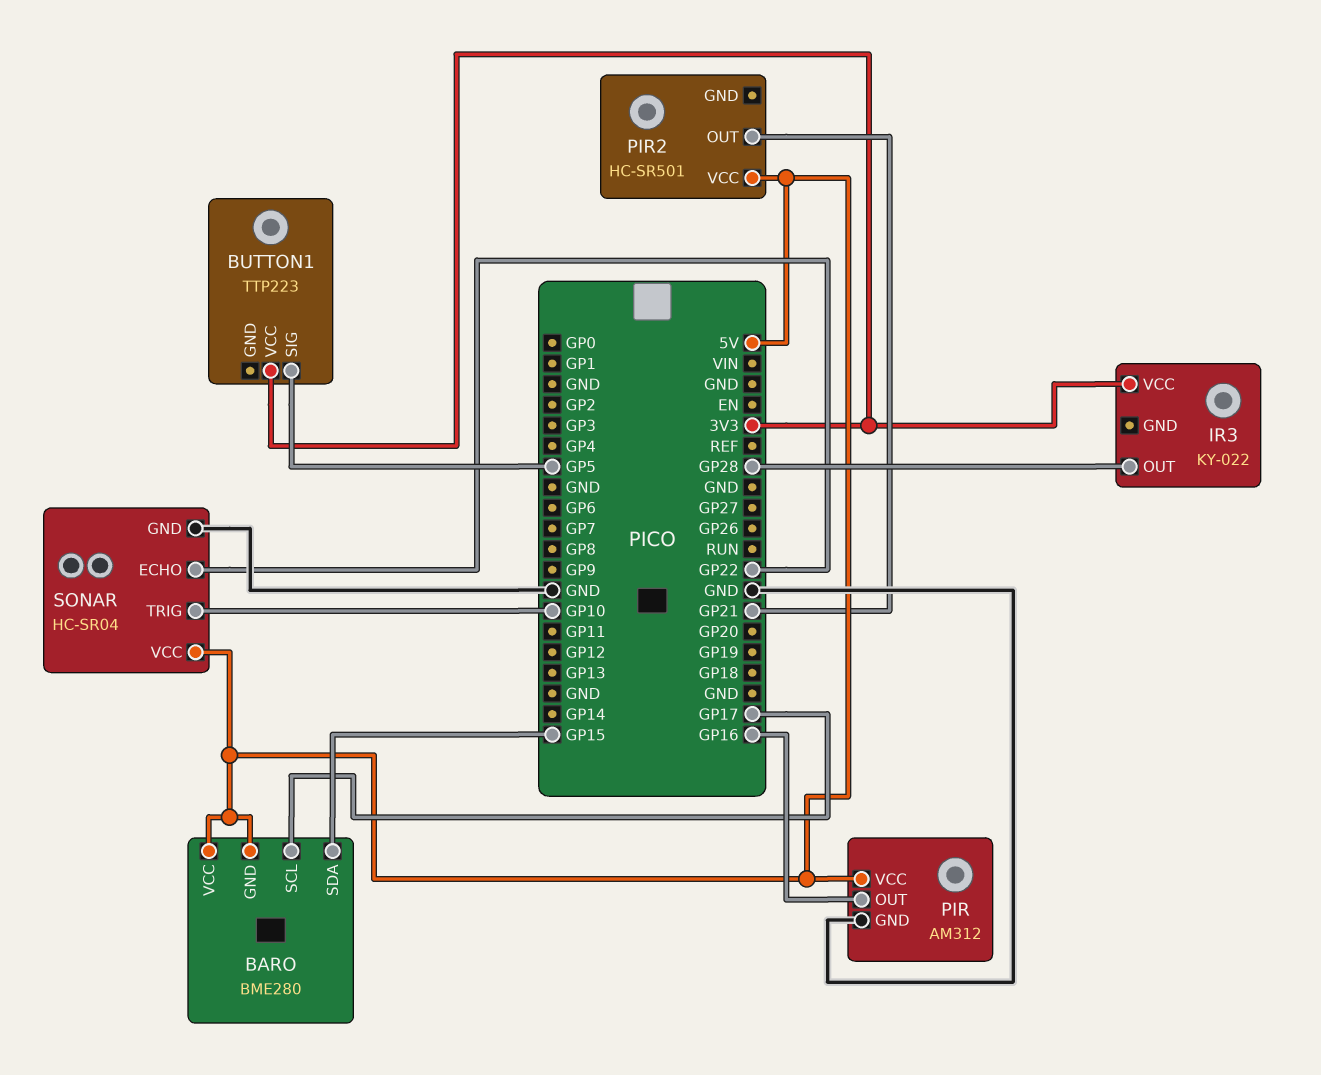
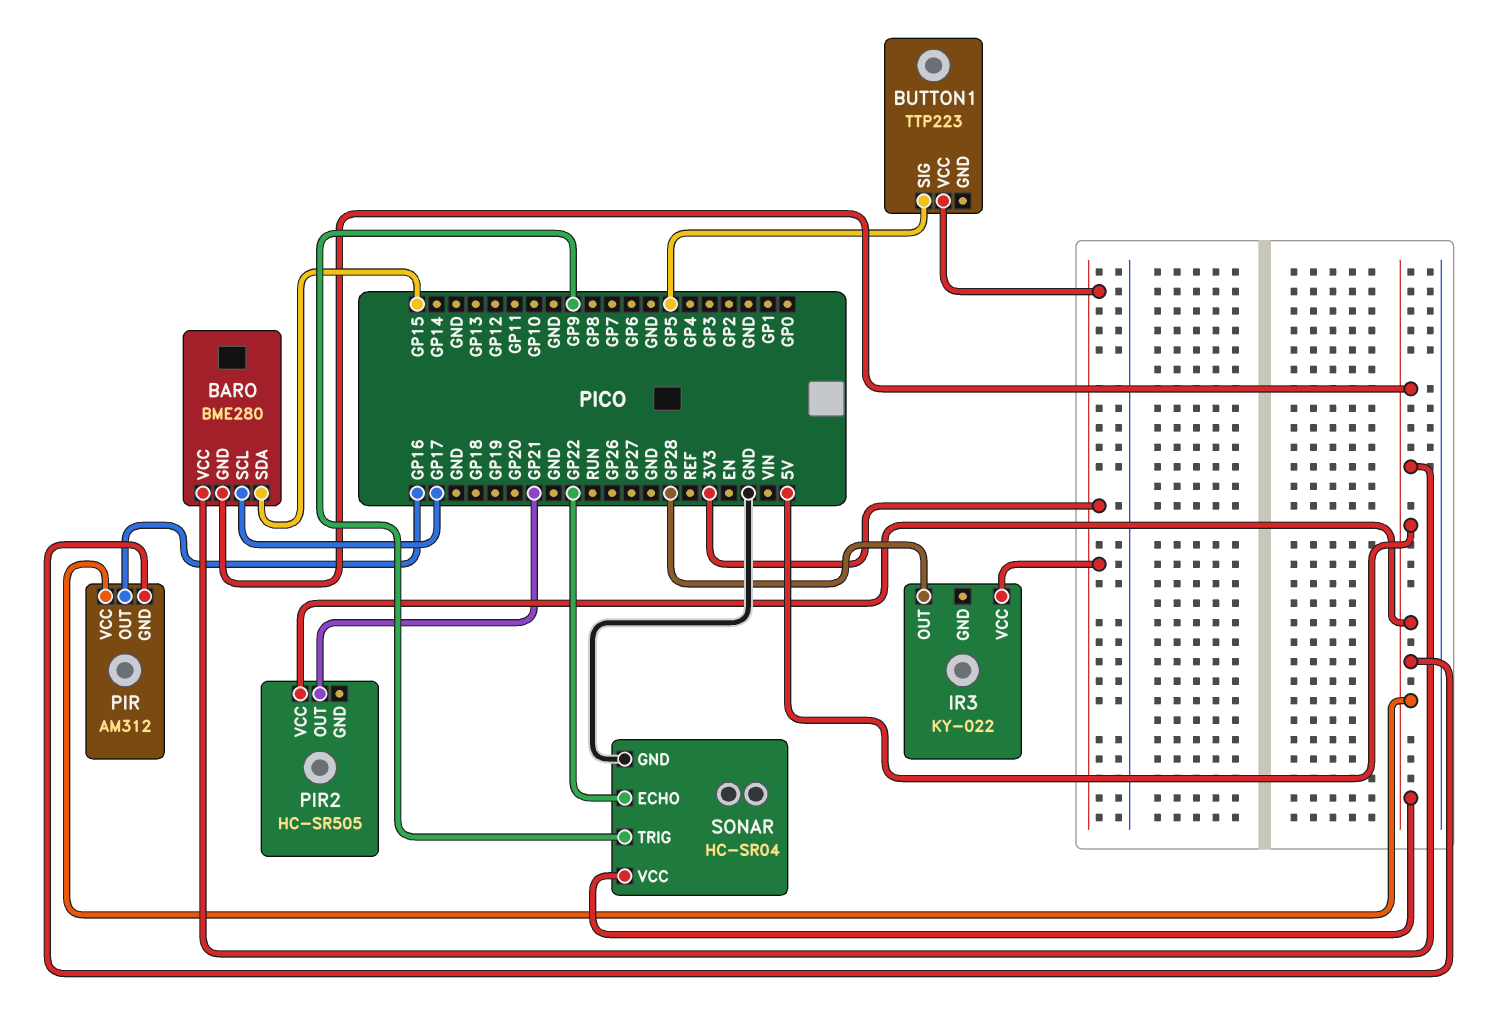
PIR pin GND: GND -> 5V
PIR2: HC-SR501 -> HC-SR505
SONAR pin TRIG: GP10 -> GP9

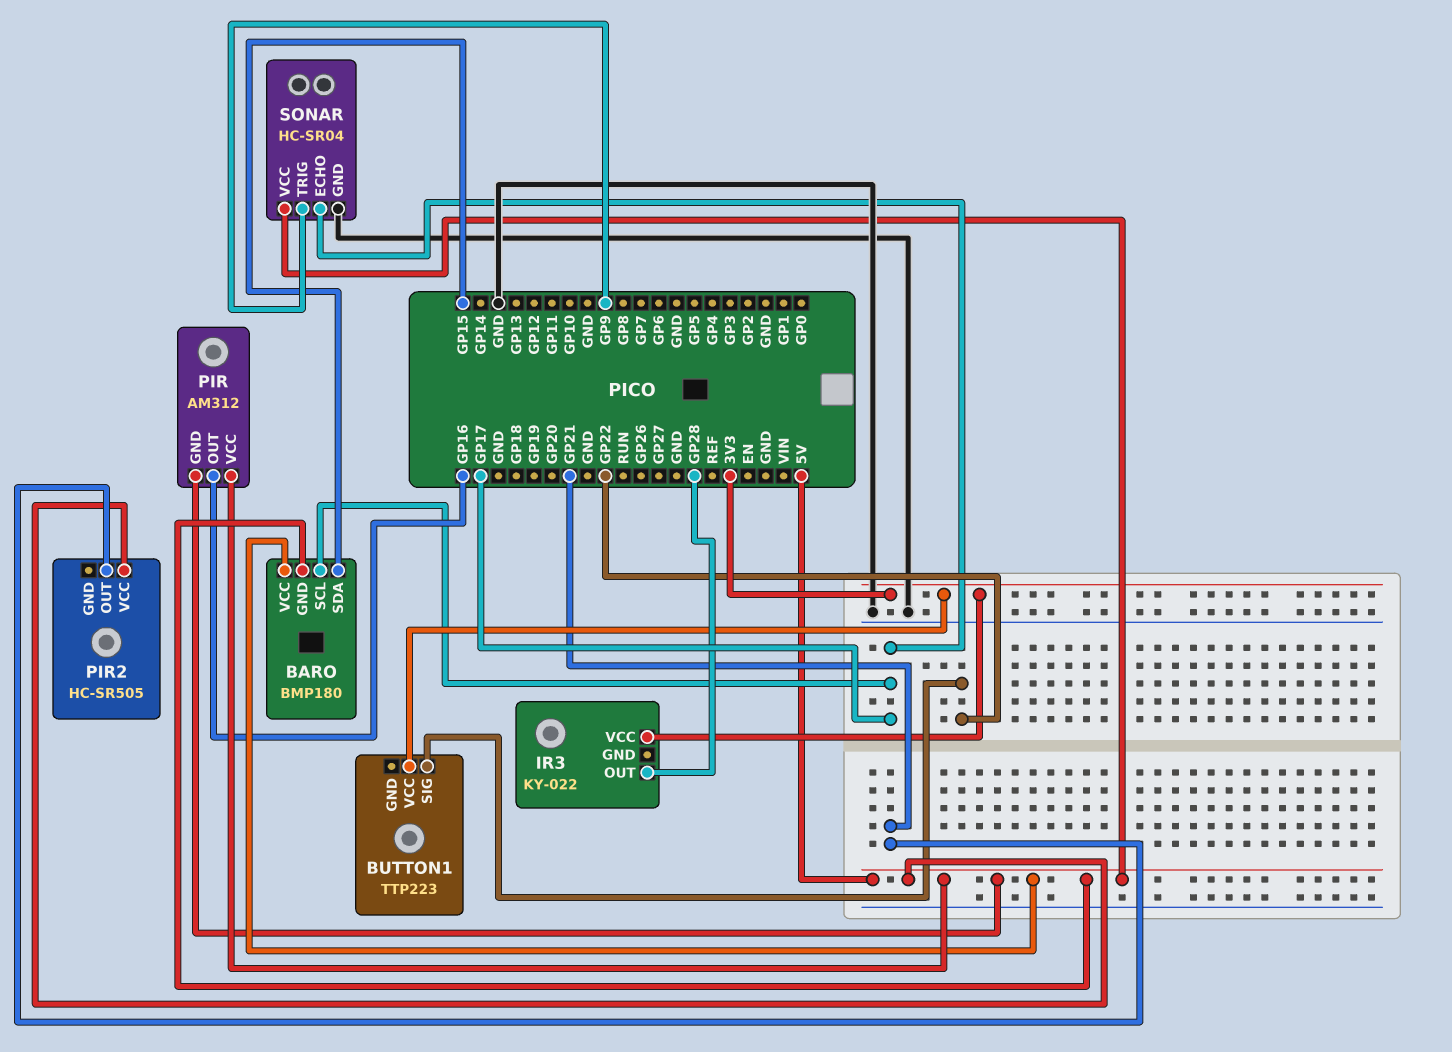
BARO: BME280 -> BMP180
BUTTON1 pin SIG: GP5 -> GP22
SONAR pin ECHO: GP22 -> GP17

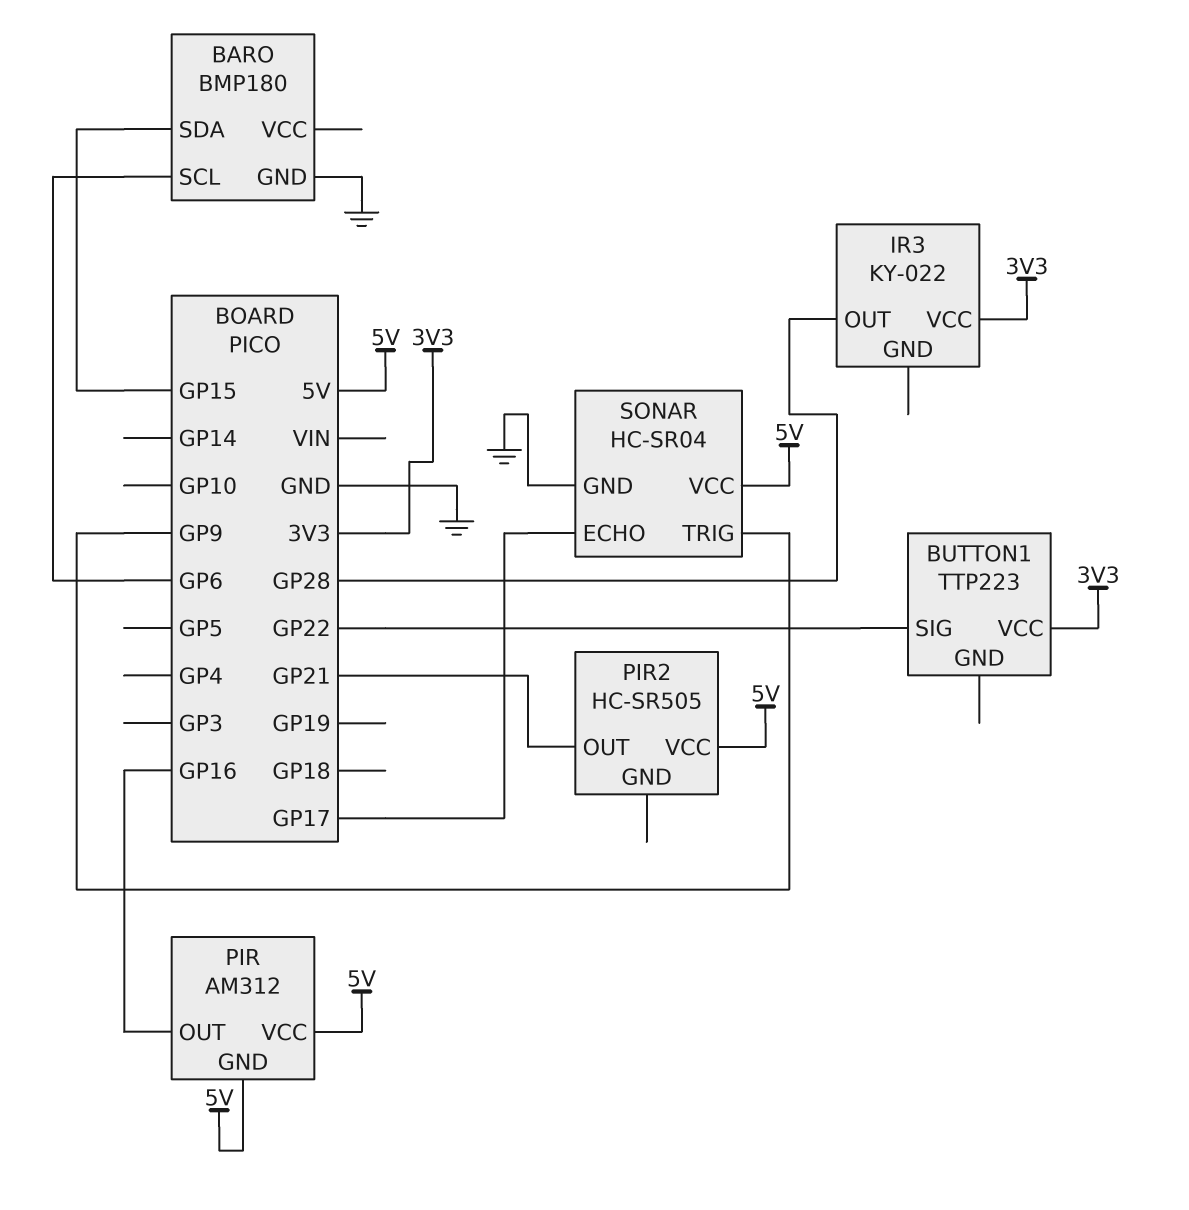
BARO pin GND: 5V -> GND
BARO pin SCL: GP17 -> GP6
BARO pin VCC: 5V -> none

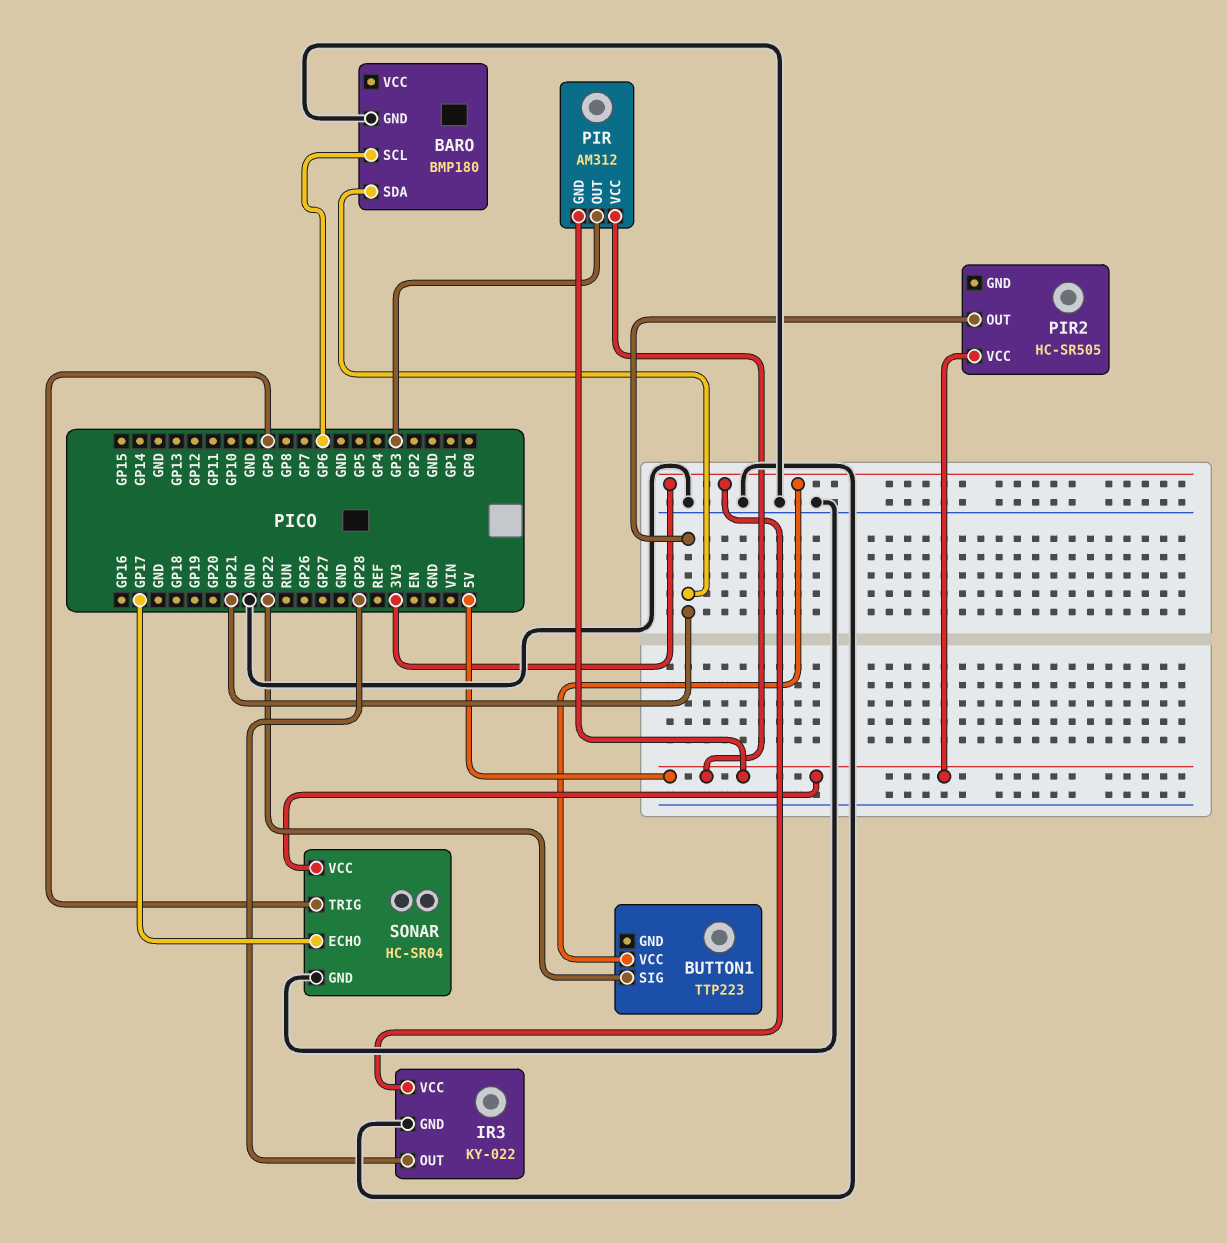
BARO pin SDA: GP15 -> GP21
IR3 pin GND: none -> GND
PIR pin OUT: GP16 -> GP3

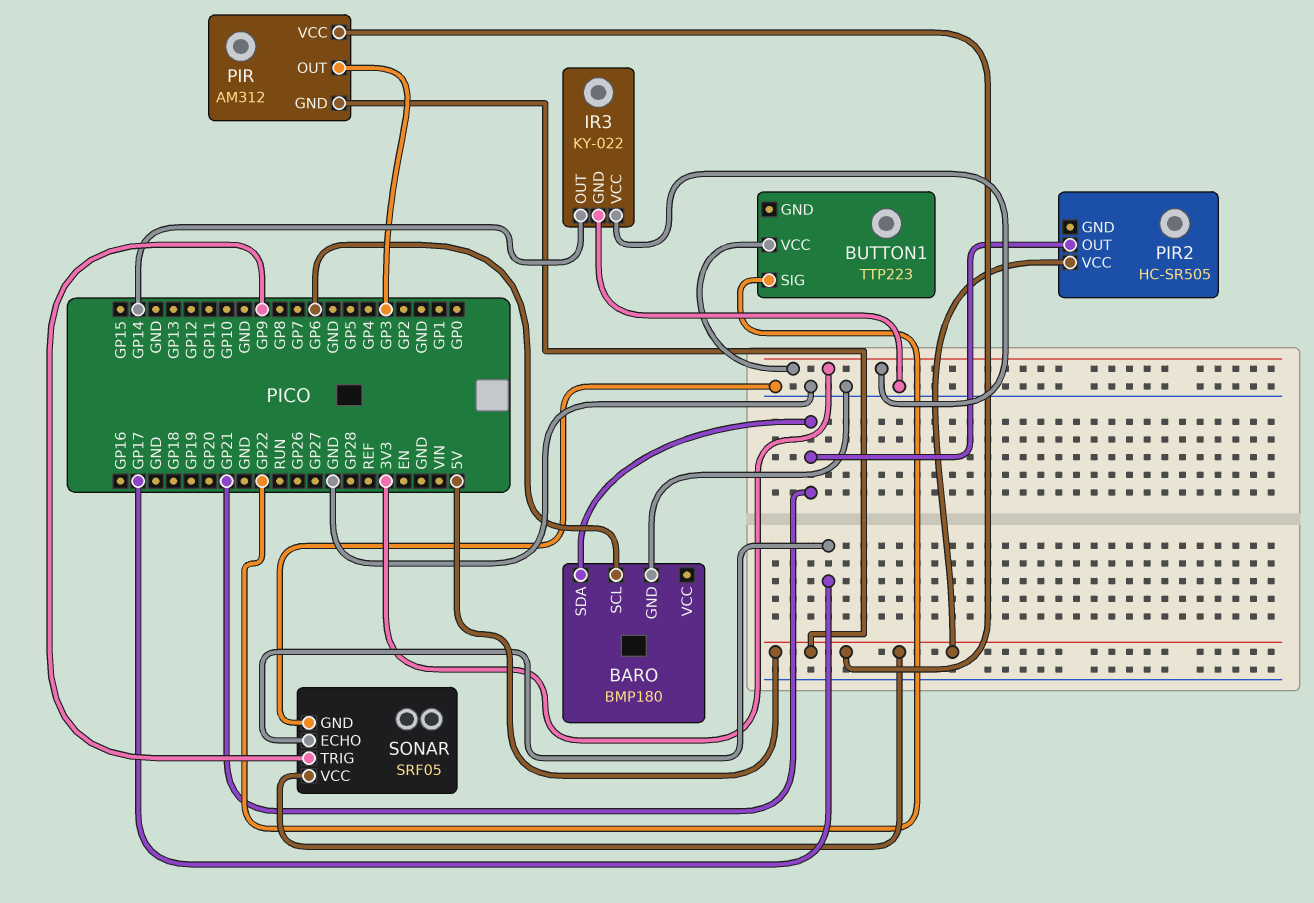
IR3 pin OUT: GP28 -> GP14
SONAR: HC-SR04 -> SRF05

